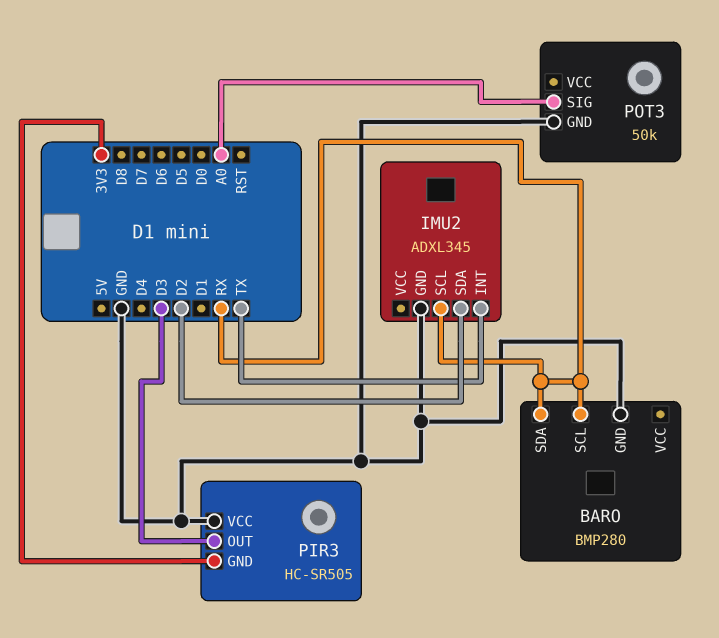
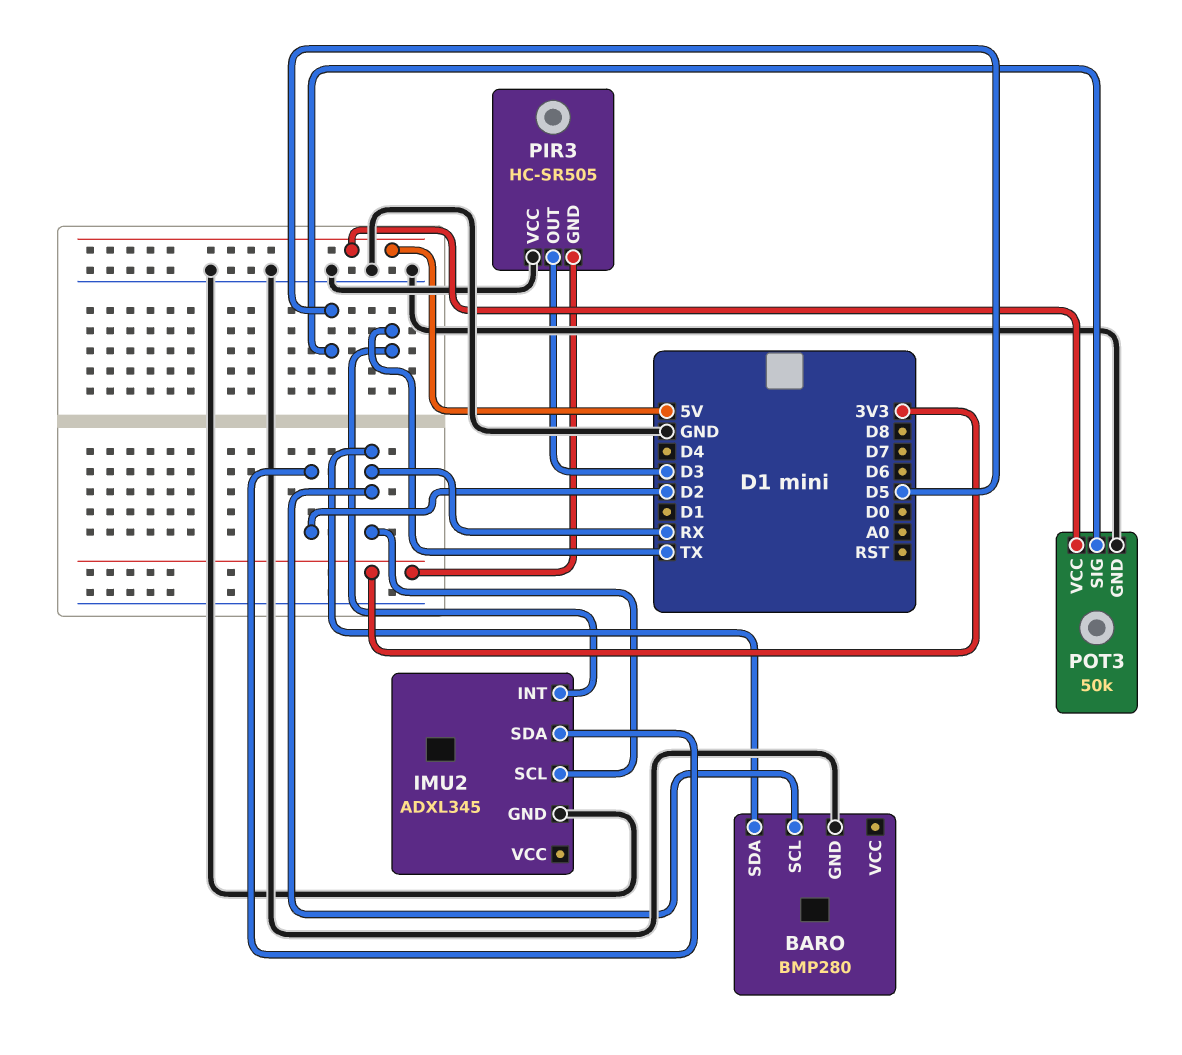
POT3 pin SIG: A0 -> D5
POT3 pin VCC: none -> 5V

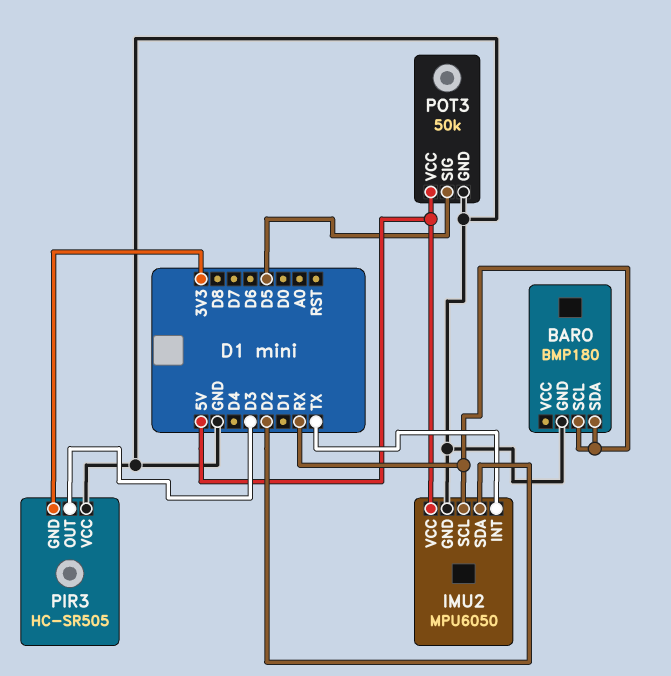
BARO: BMP280 -> BMP180
IMU2: ADXL345 -> MPU6050
IMU2 pin VCC: none -> 5V

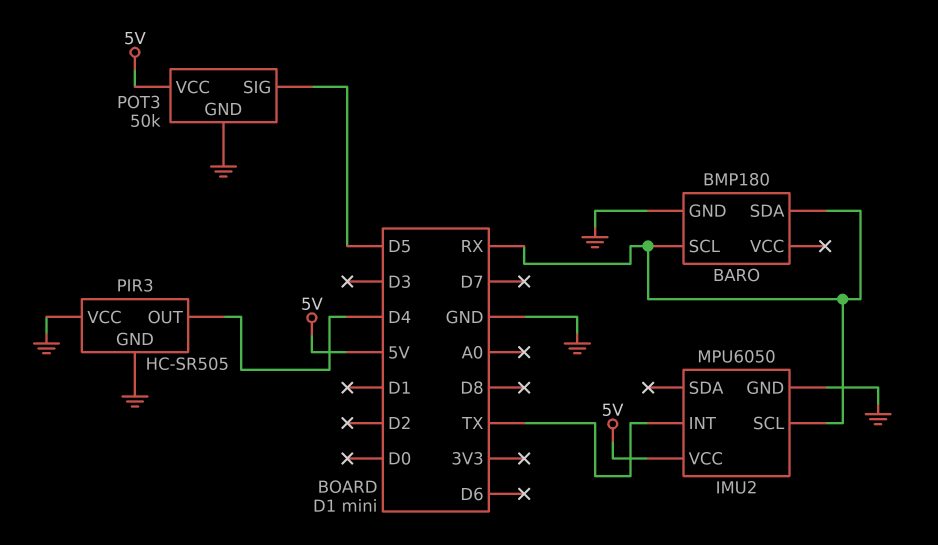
IMU2 pin SDA: D2 -> none
PIR3 pin GND: 3V3 -> GND
PIR3 pin OUT: D3 -> D4

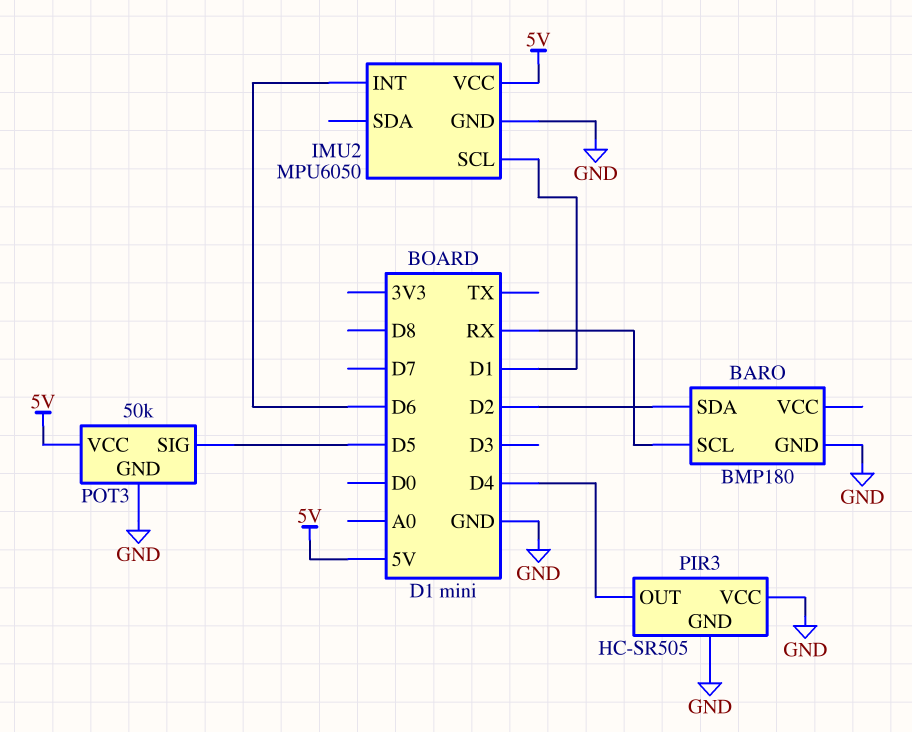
BARO pin SDA: RX -> D2
IMU2 pin INT: TX -> D6
IMU2 pin SCL: RX -> D1

